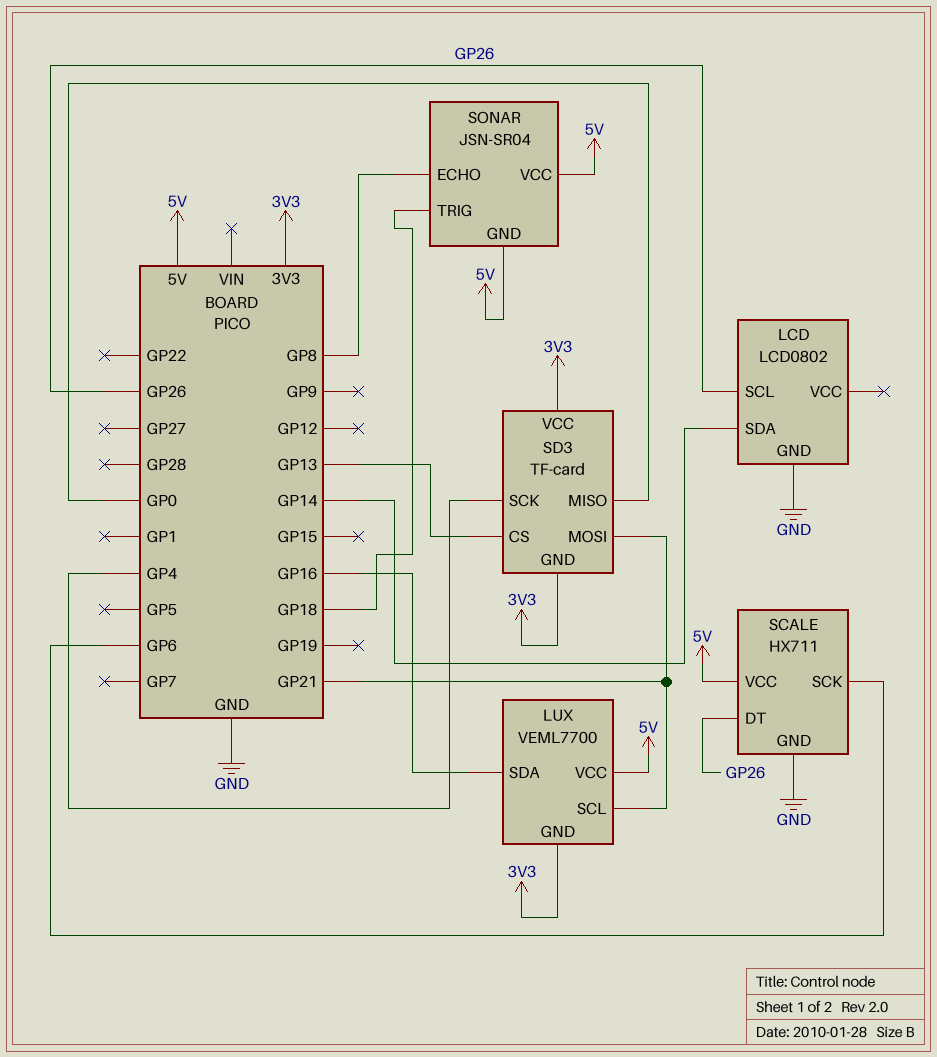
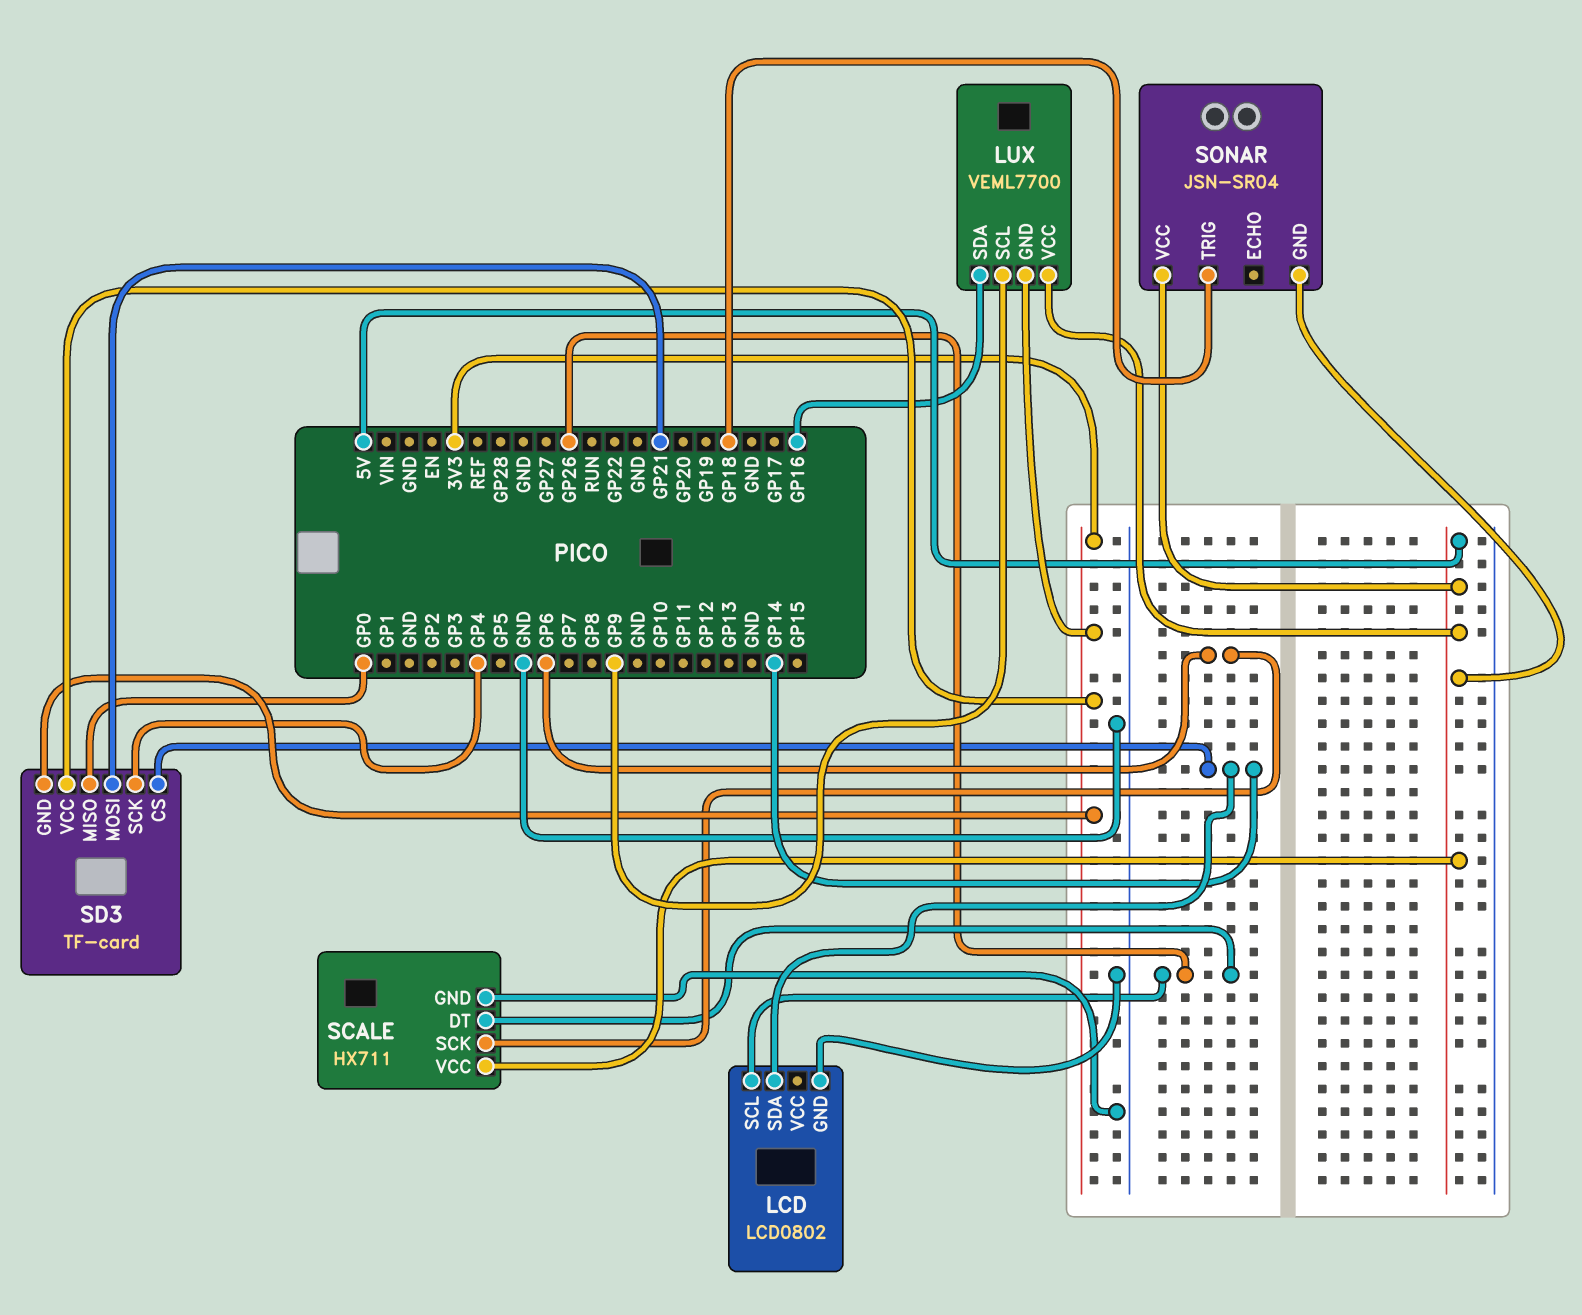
LUX pin SCL: GP21 -> GP9
SD3 pin CS: GP13 -> GP14
SONAR pin ECHO: GP8 -> none

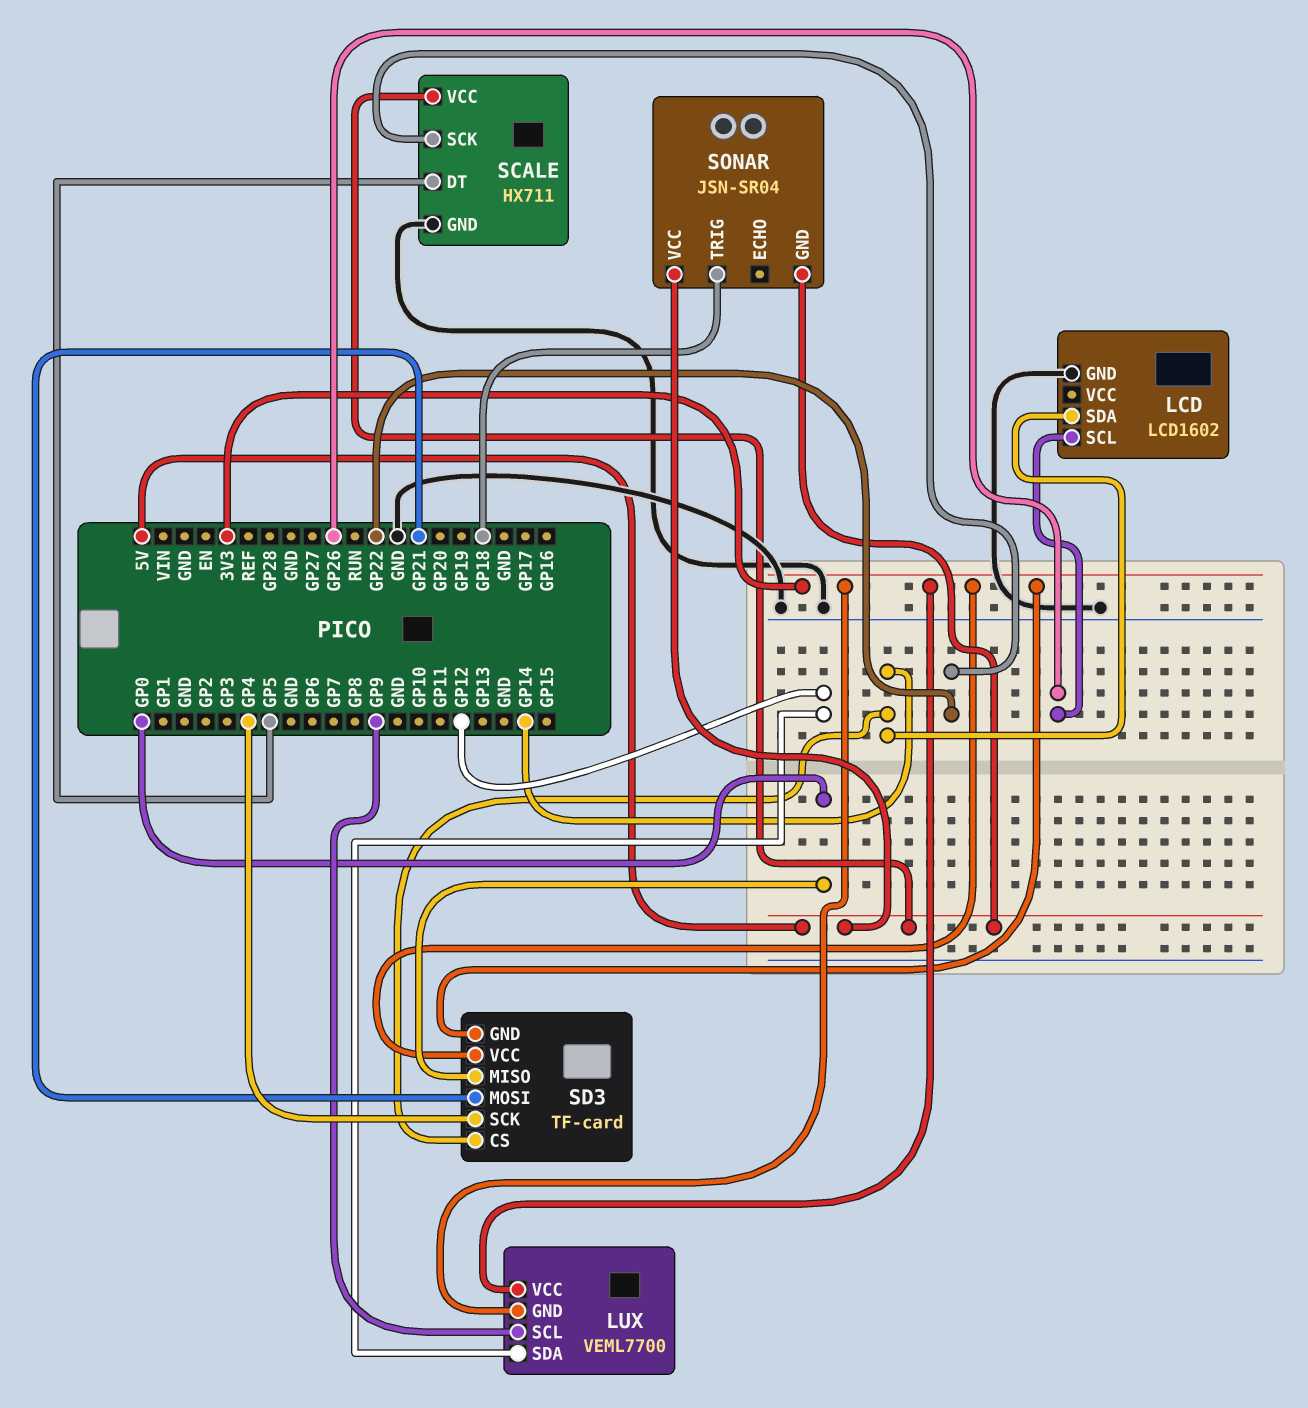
LCD: LCD0802 -> LCD1602
LUX pin SDA: GP16 -> GP12
LUX pin VCC: 5V -> 3V3
SCALE pin DT: GP26 -> GP5
SCALE pin SCK: GP6 -> GP22

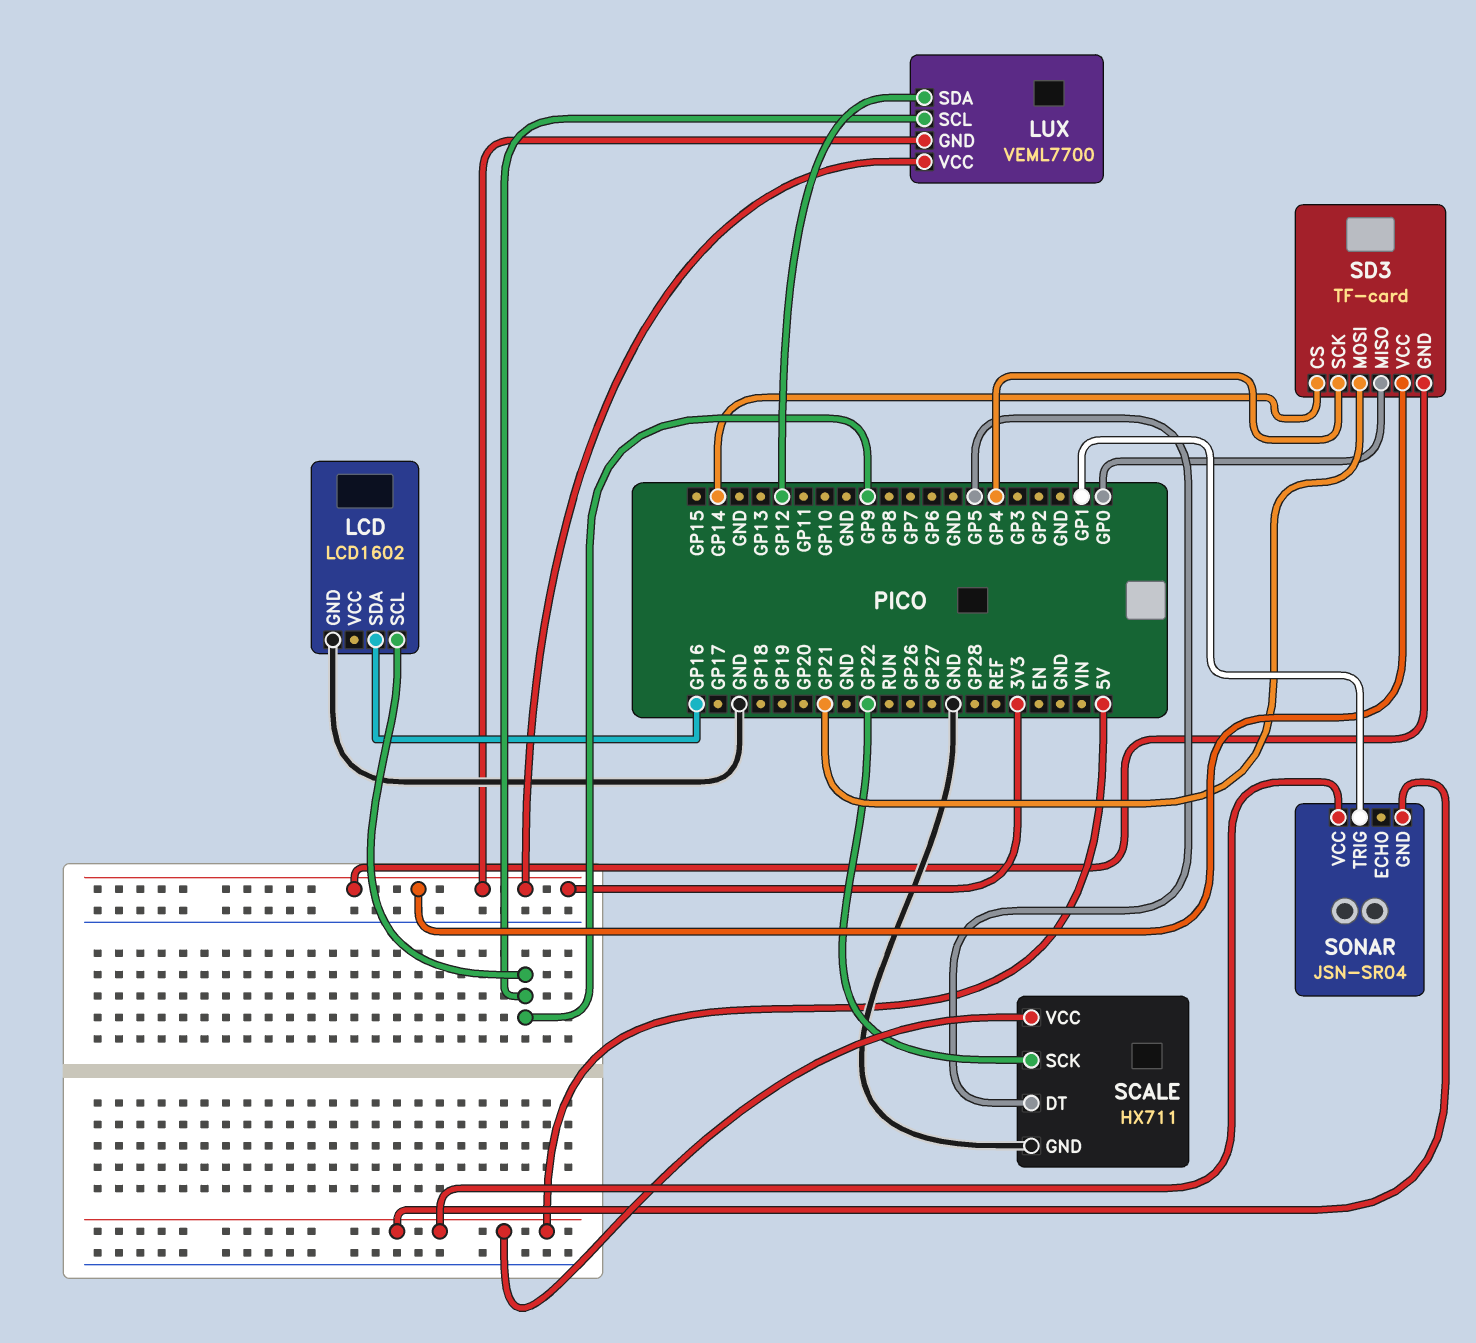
LCD pin SCL: GP26 -> GP9
LCD pin SDA: GP14 -> GP16
SONAR pin TRIG: GP18 -> GP1

